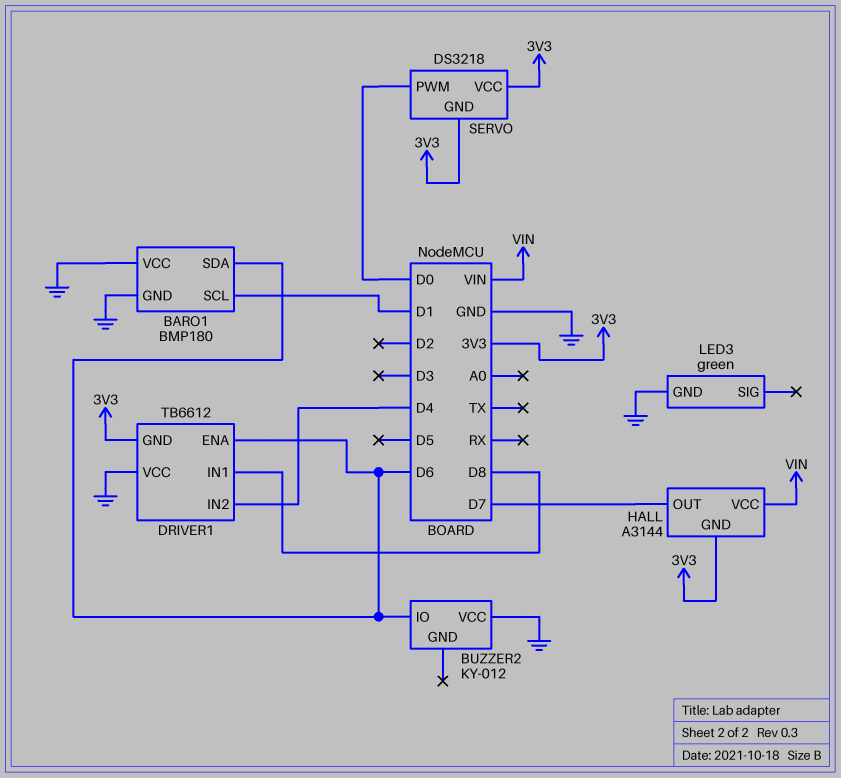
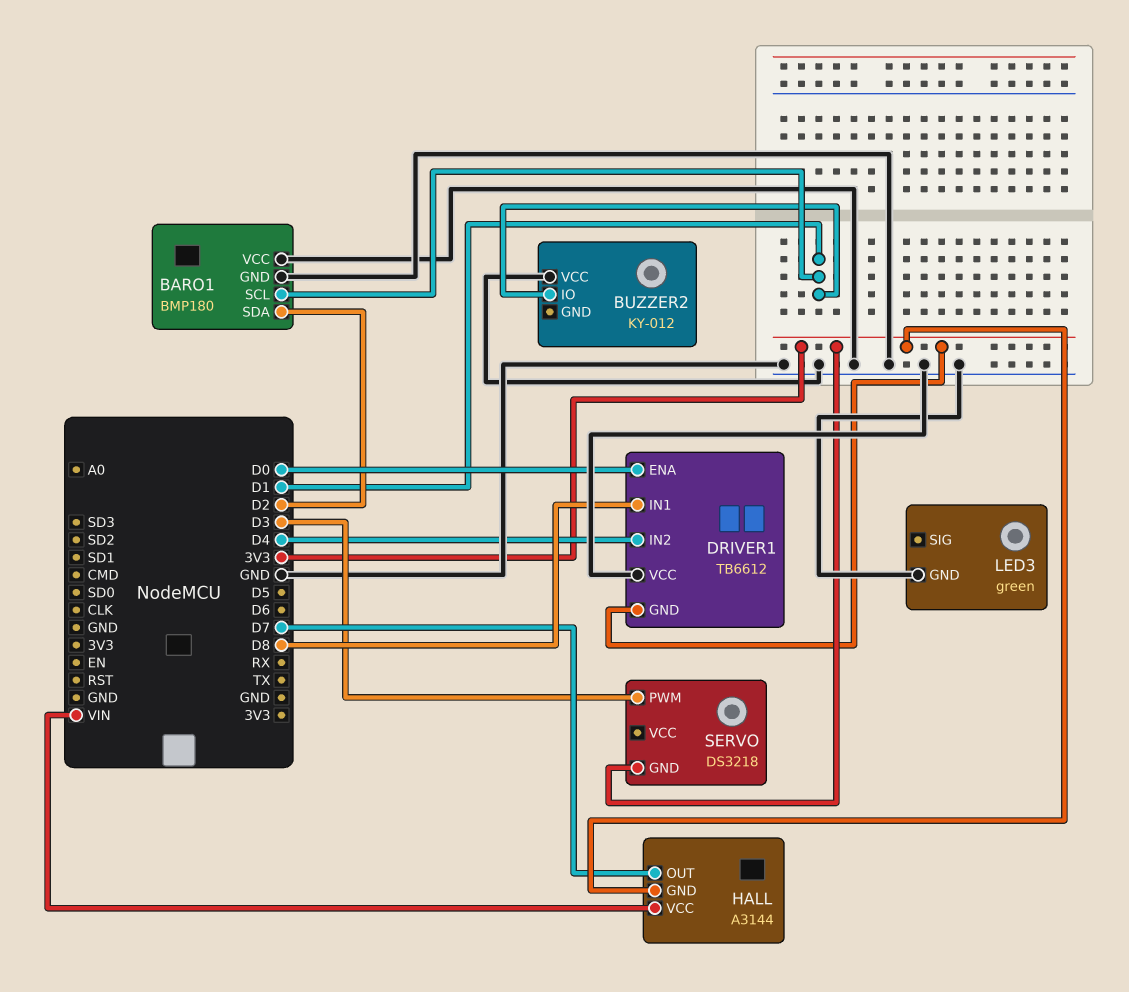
BARO1 pin SDA: D6 -> D2
BUZZER2 pin IO: D6 -> D1
DRIVER1 pin ENA: D6 -> D0
SERVO pin PWM: D0 -> D3
SERVO pin VCC: 3V3 -> none

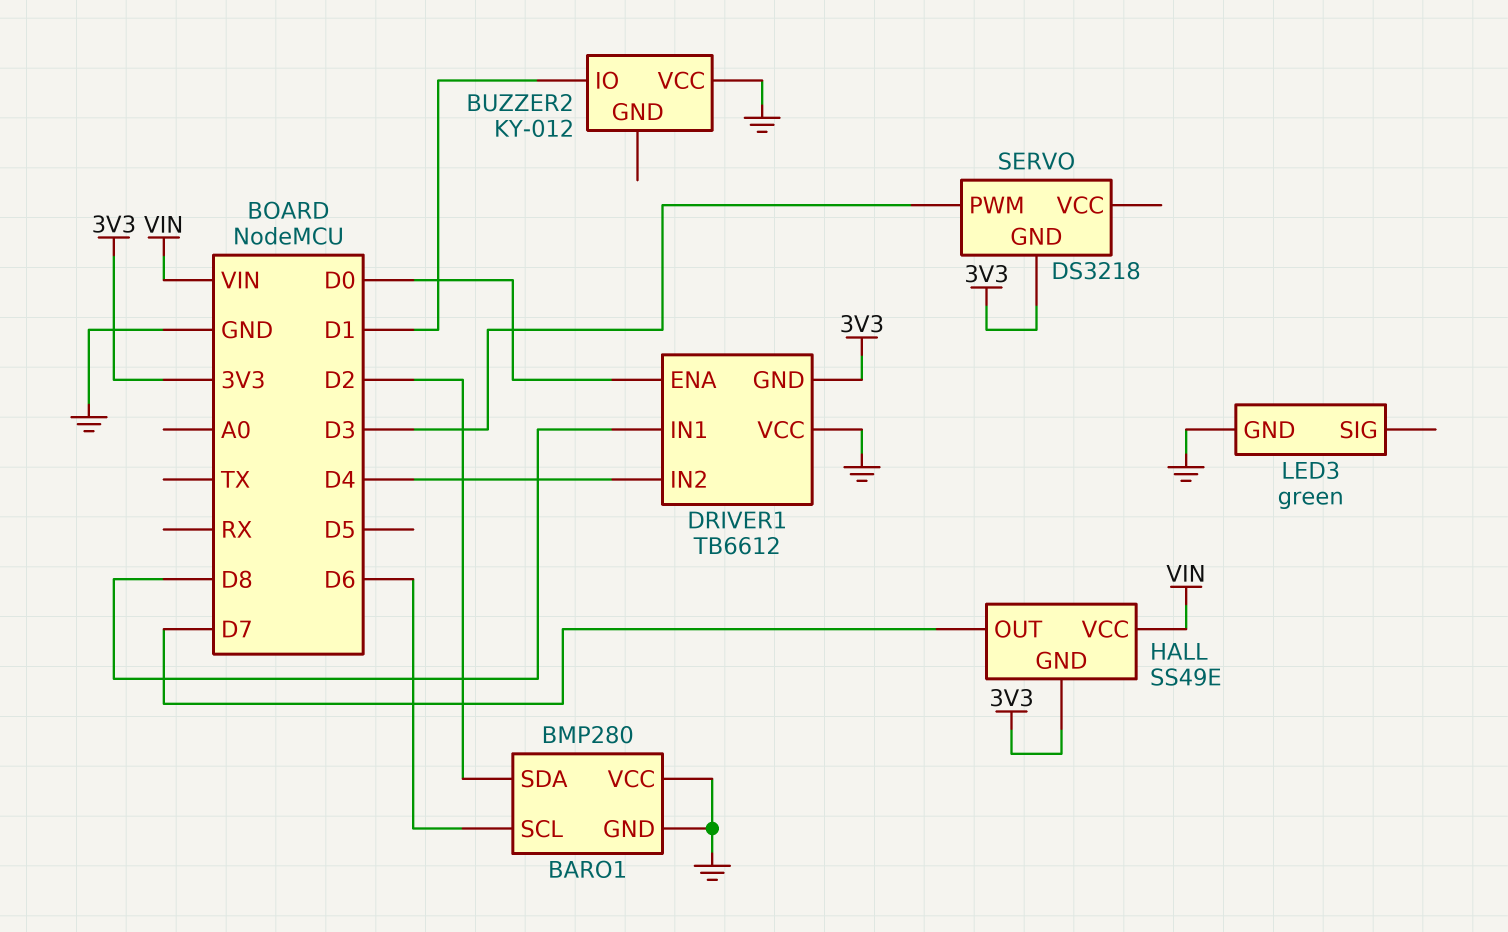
BARO1: BMP180 -> BMP280
BARO1 pin SCL: D1 -> D6
HALL: A3144 -> SS49E

